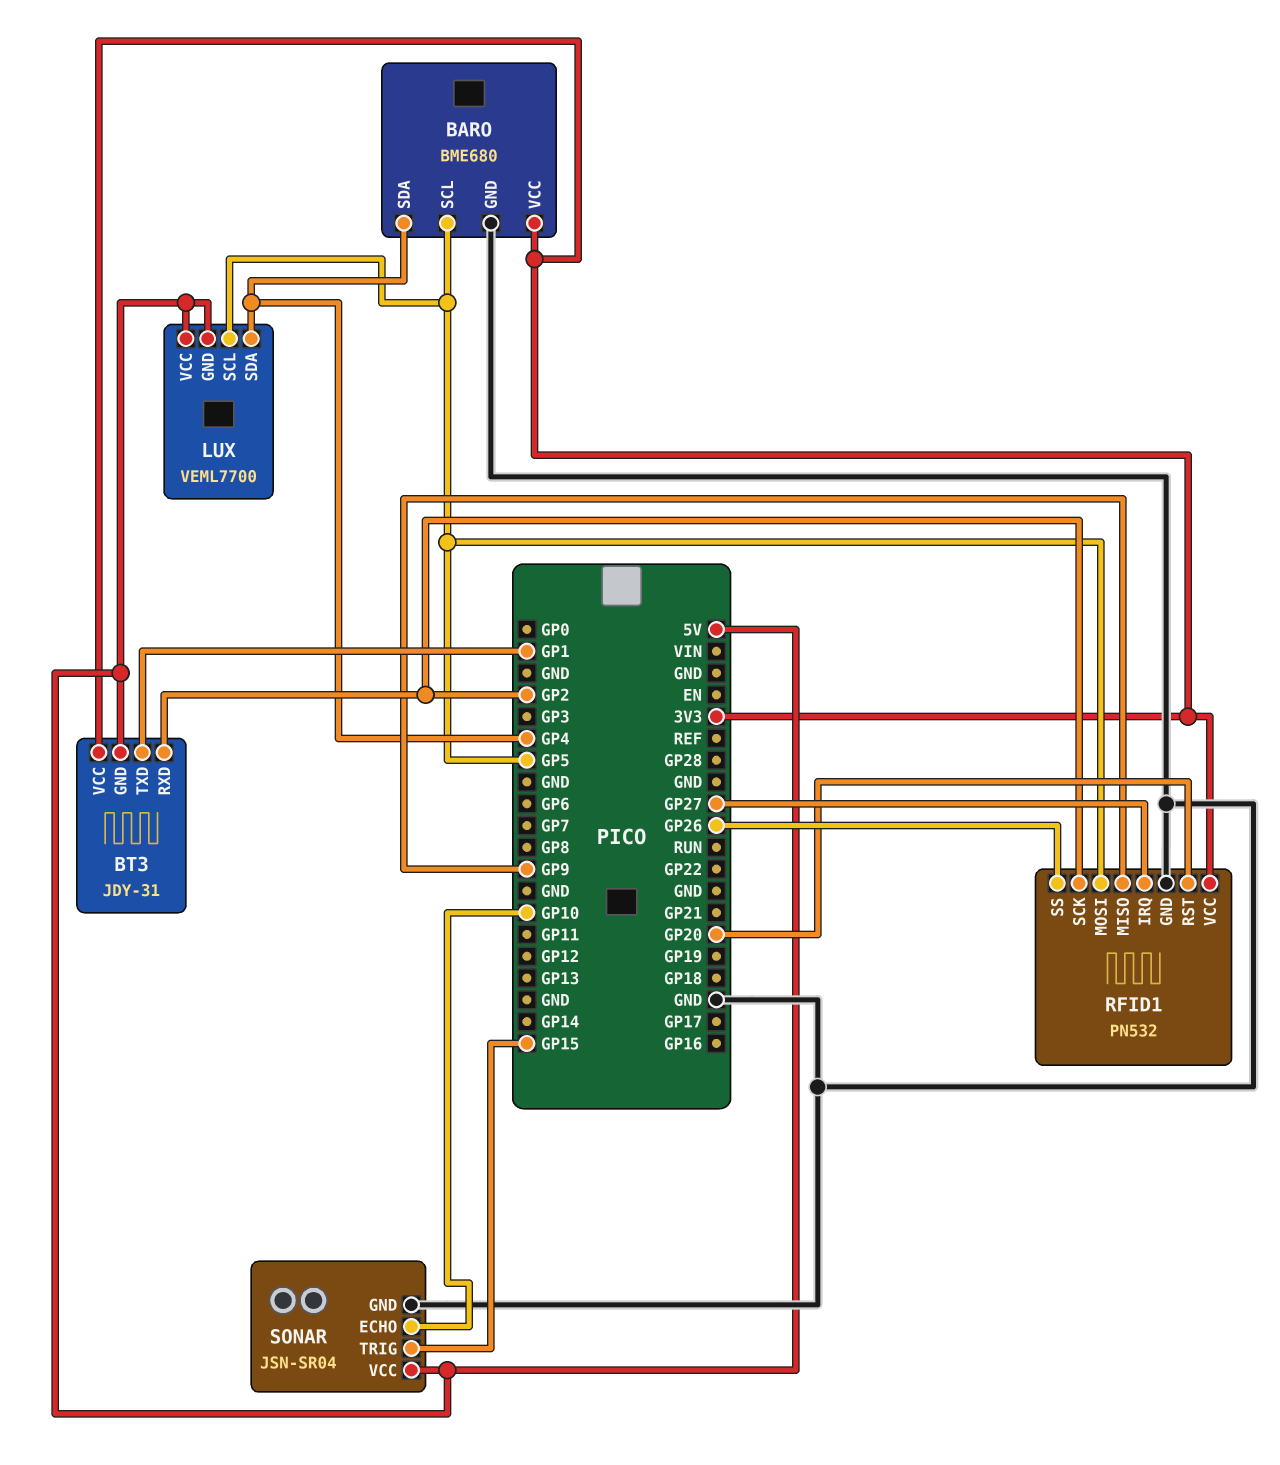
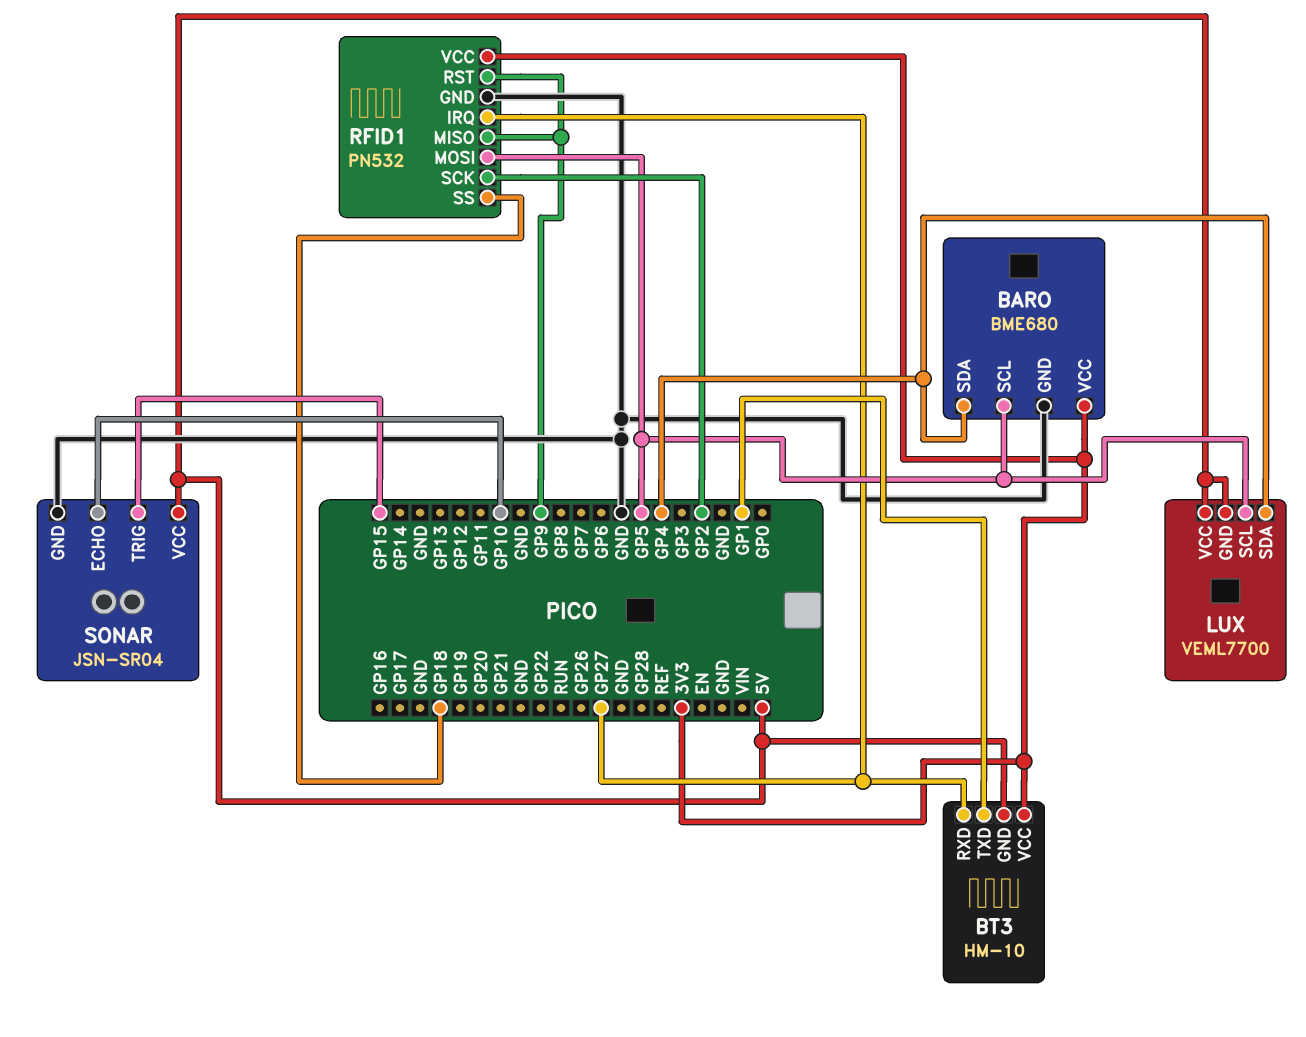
BT3: JDY-31 -> HM-10
BT3 pin RXD: GP2 -> GP27
RFID1 pin RST: GP20 -> GP9
RFID1 pin SS: GP26 -> GP18

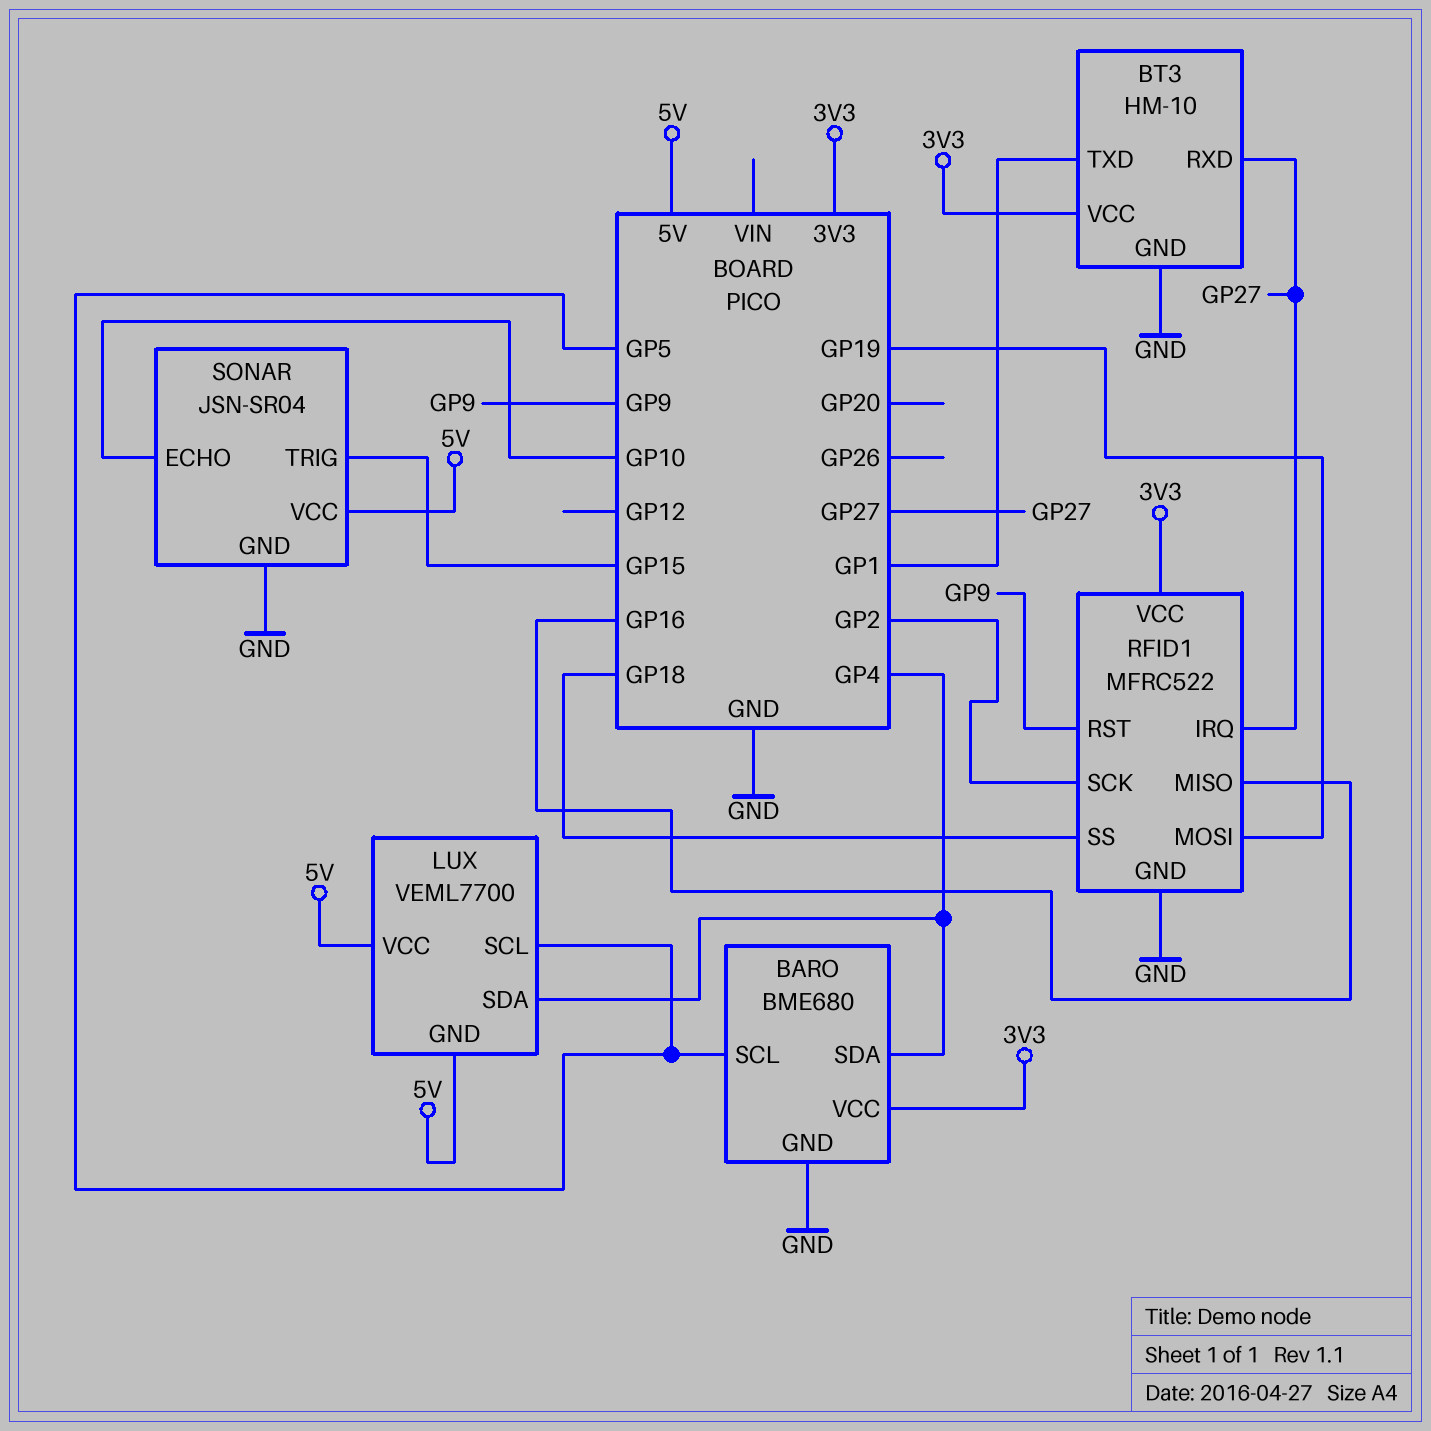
BT3 pin GND: 5V -> GND
RFID1: PN532 -> MFRC522
RFID1 pin MISO: GP9 -> GP16
RFID1 pin MOSI: GP5 -> GP19

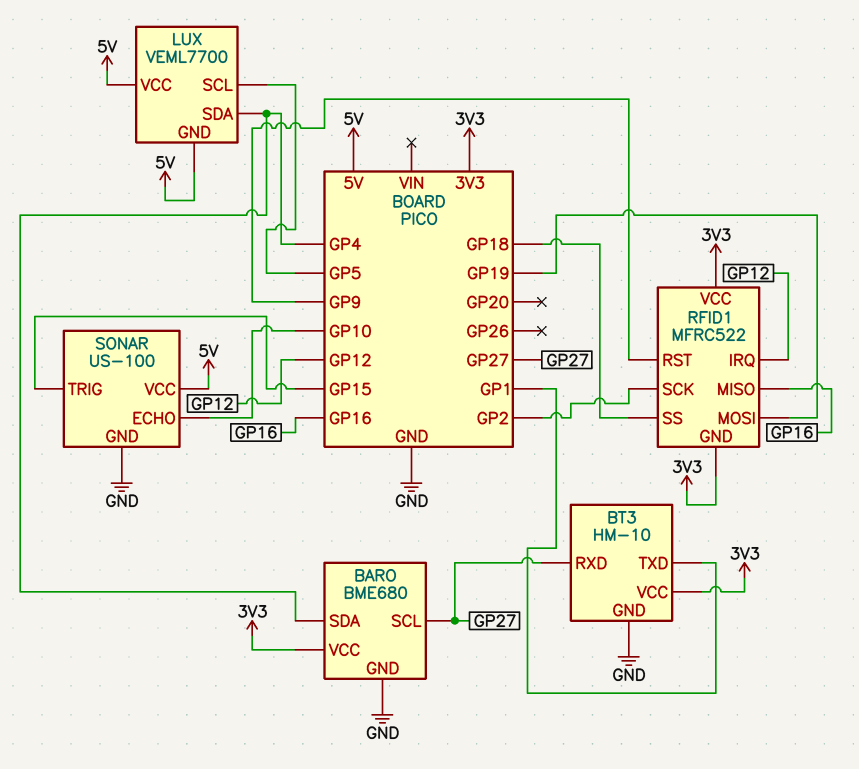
BARO pin SCL: GP5 -> GP27
RFID1 pin GND: GND -> 3V3
RFID1 pin IRQ: GP27 -> GP12
SONAR: JSN-SR04 -> US-100

